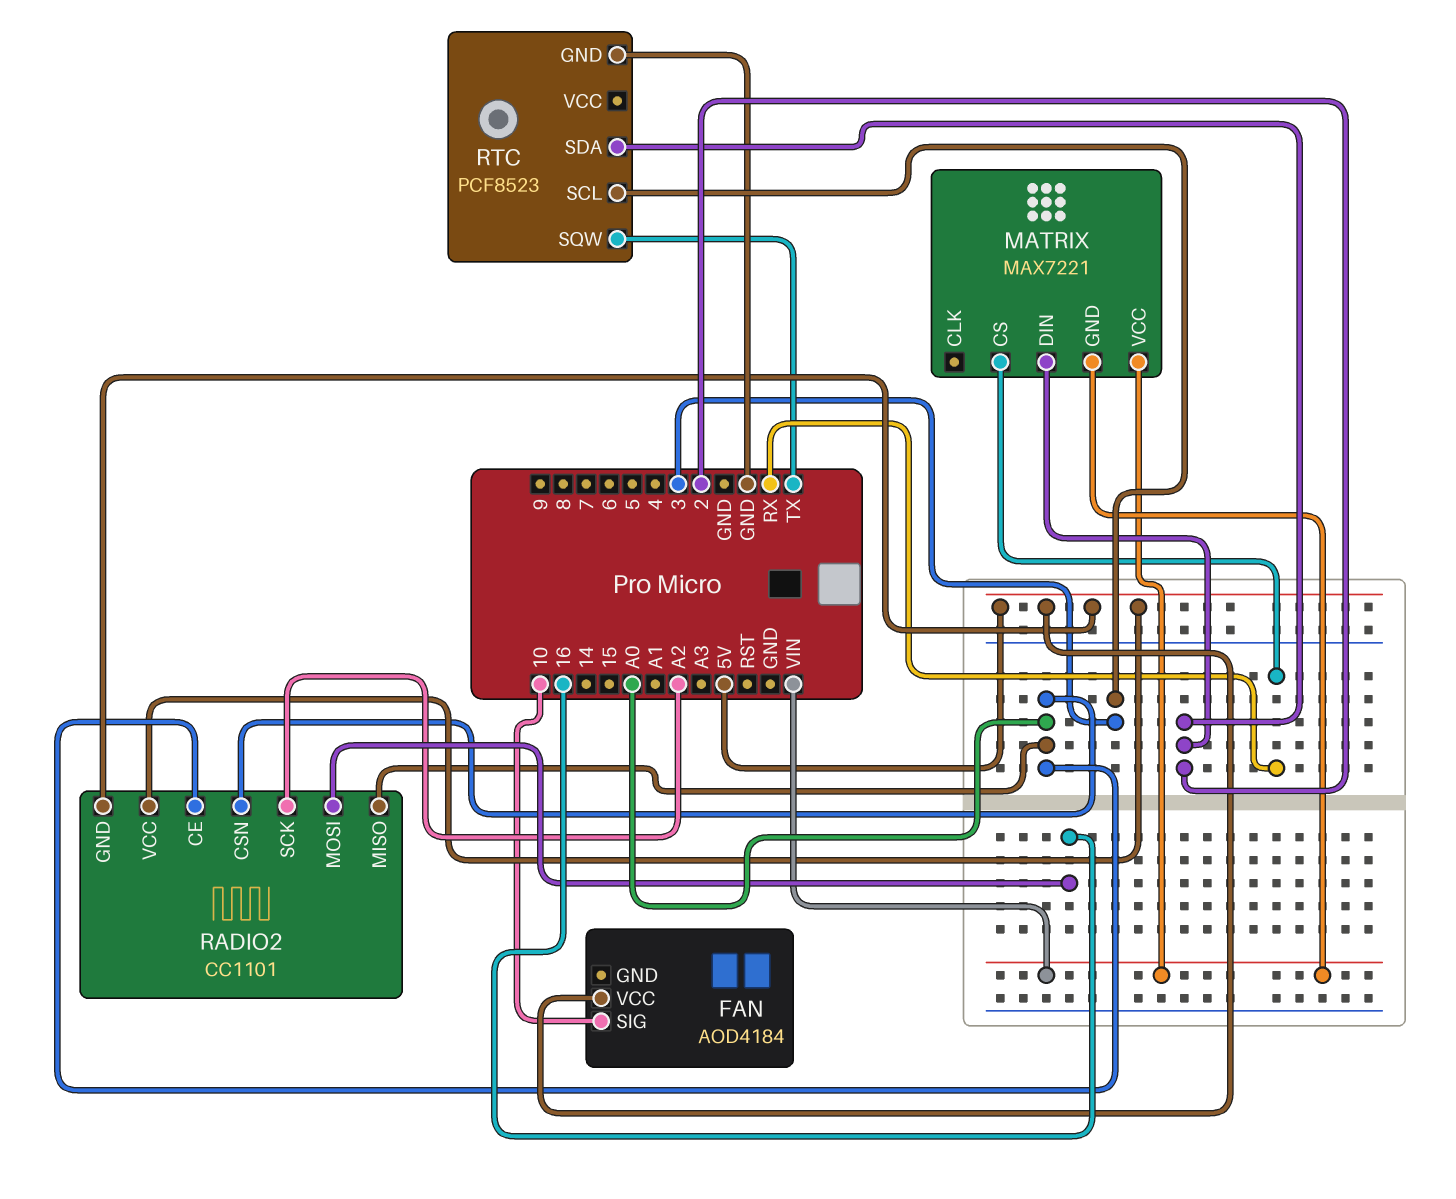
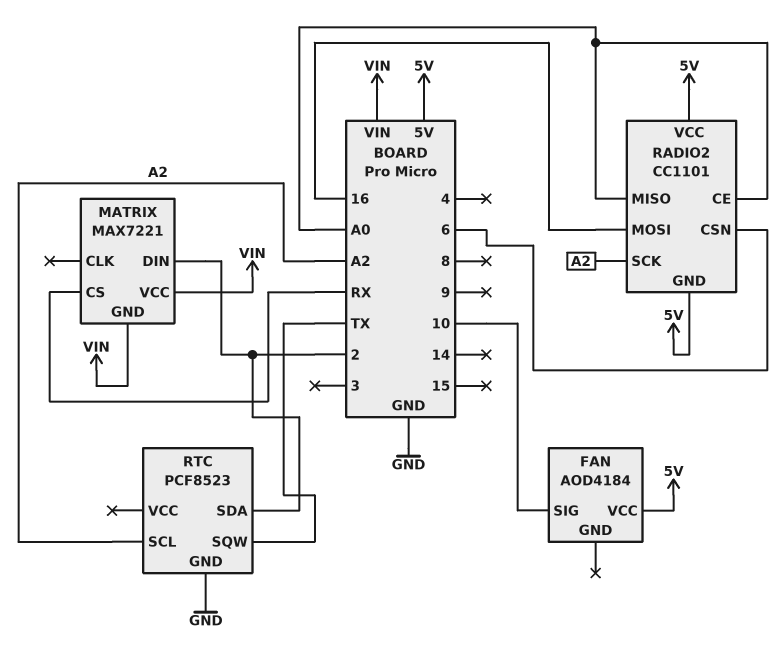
RADIO2 pin CSN: A0 -> 6
RTC pin SCL: 3 -> A2

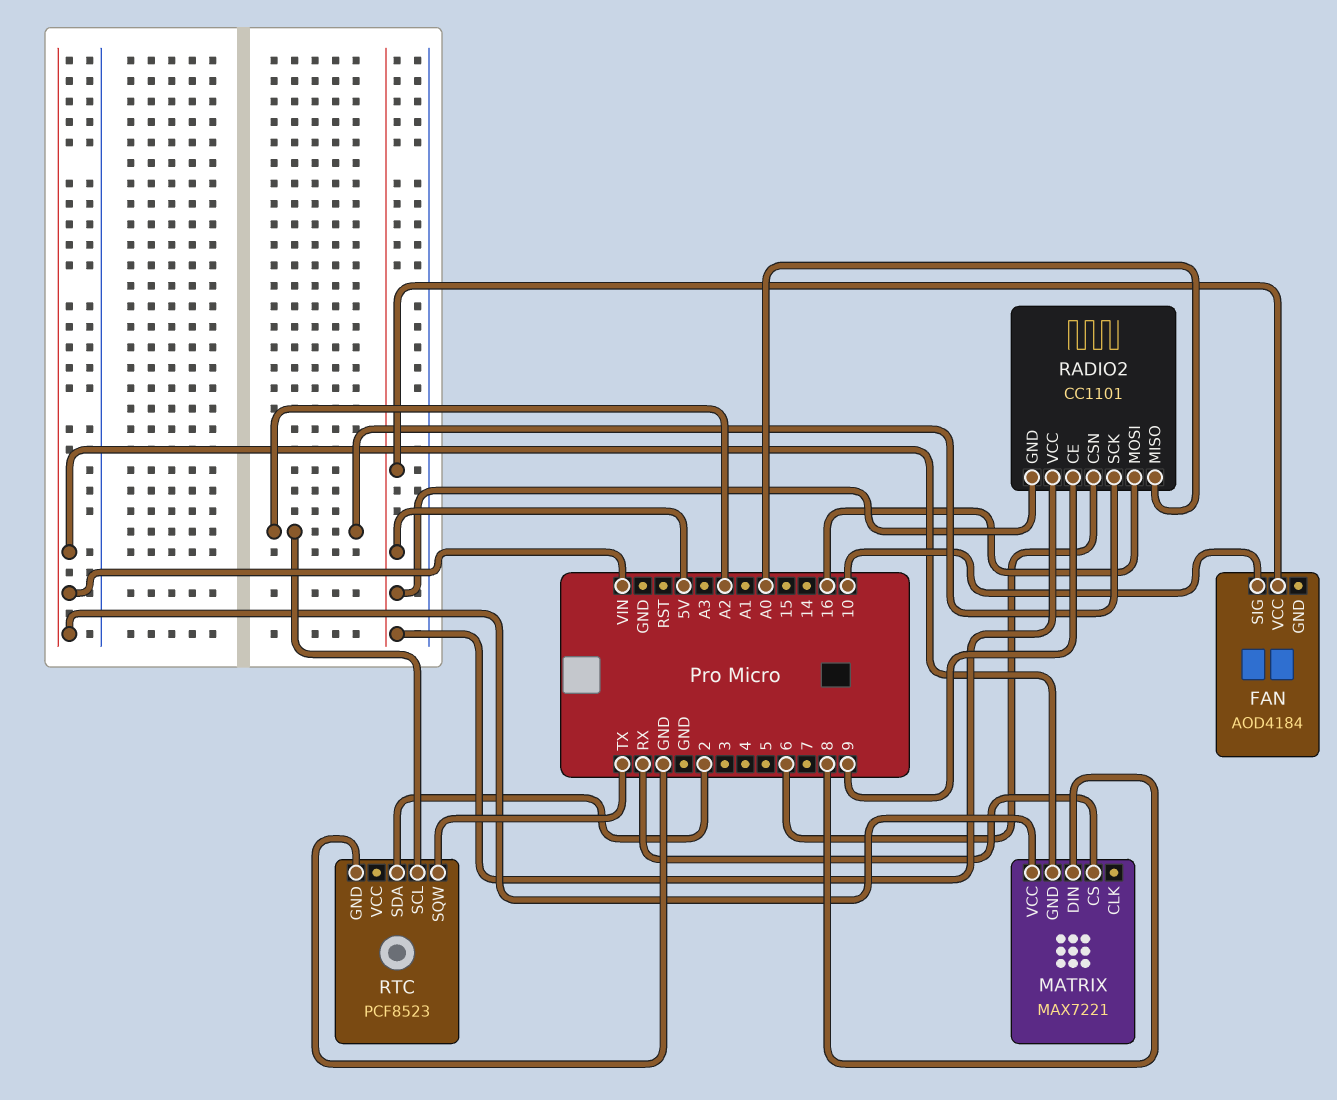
MATRIX pin DIN: 2 -> 8
RADIO2 pin CE: A0 -> 9

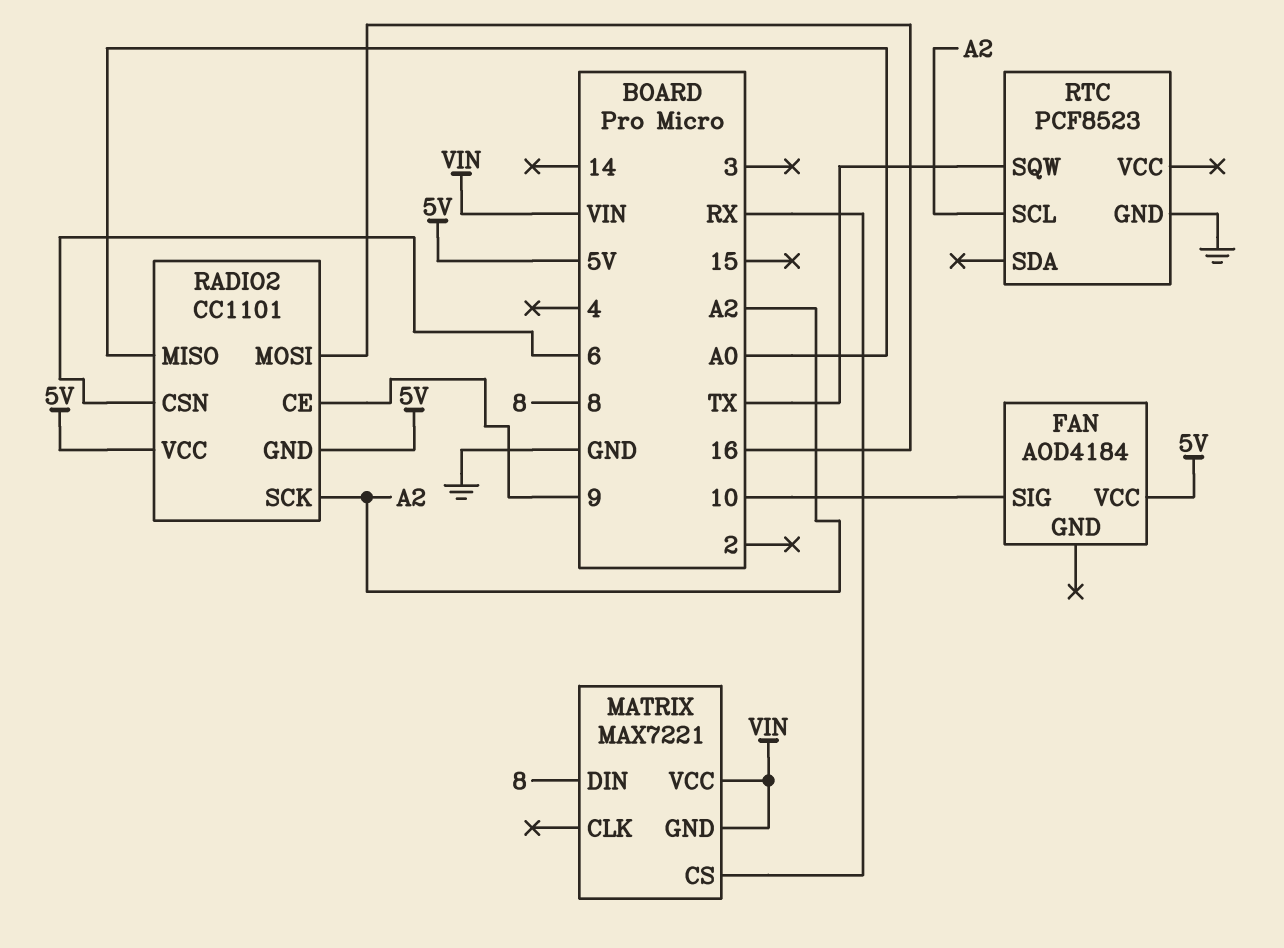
RTC pin SDA: 2 -> none

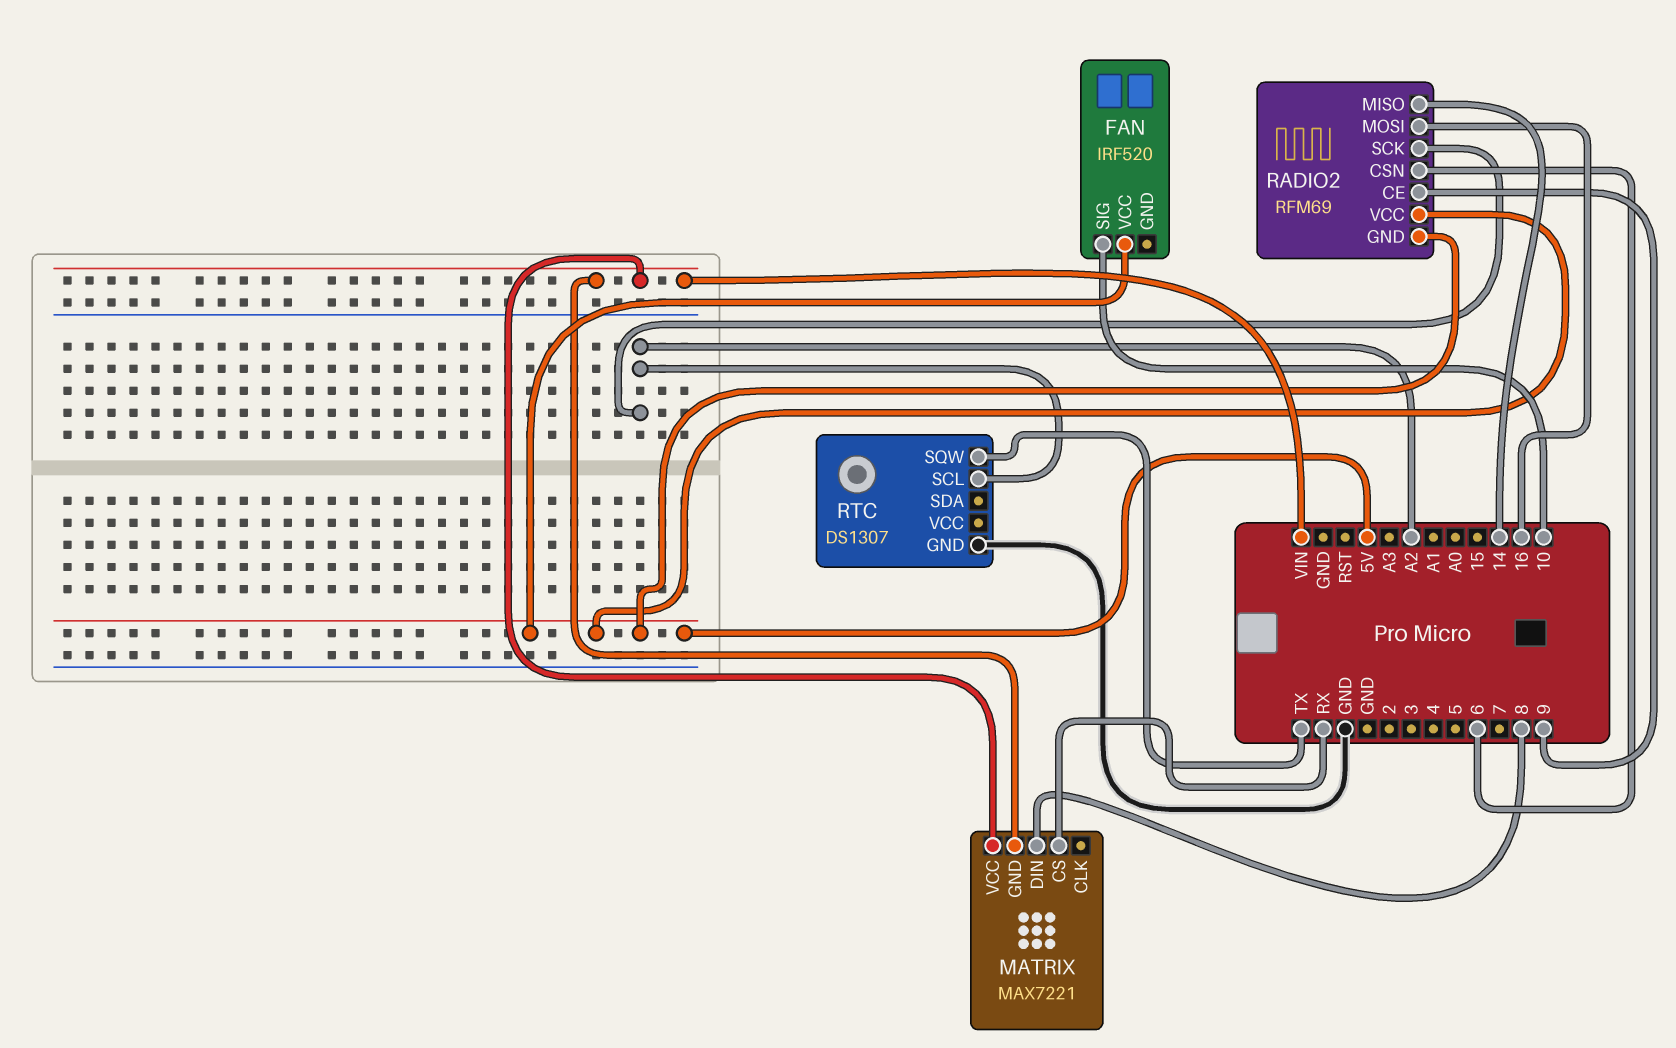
FAN: AOD4184 -> IRF520
RADIO2: CC1101 -> RFM69
RADIO2 pin MISO: A0 -> 14
RTC: PCF8523 -> DS1307

